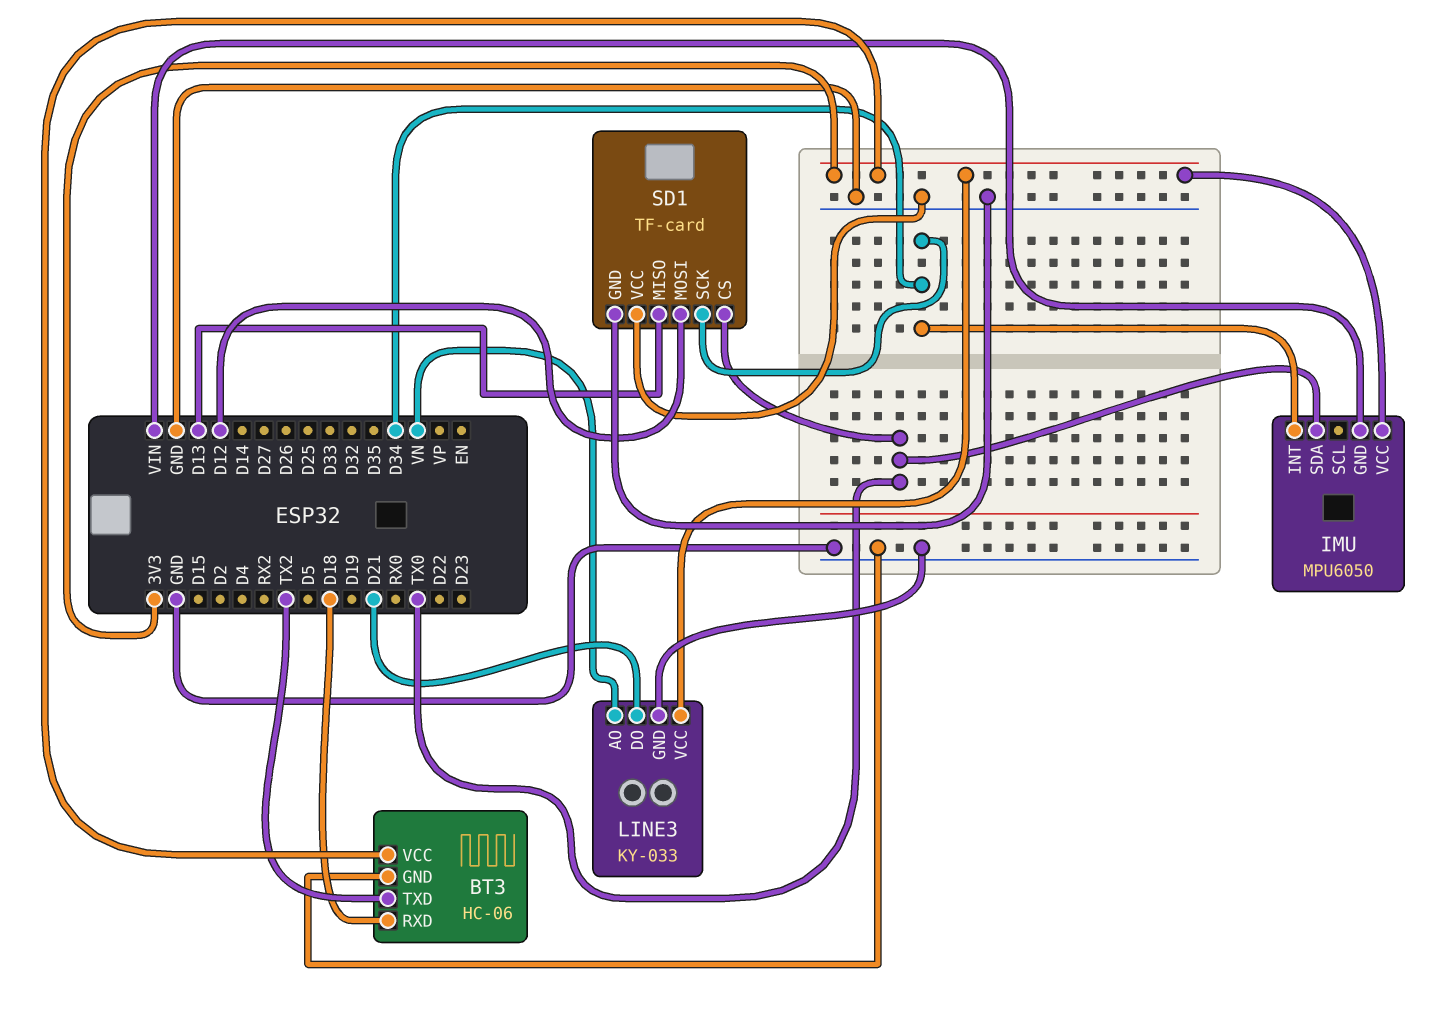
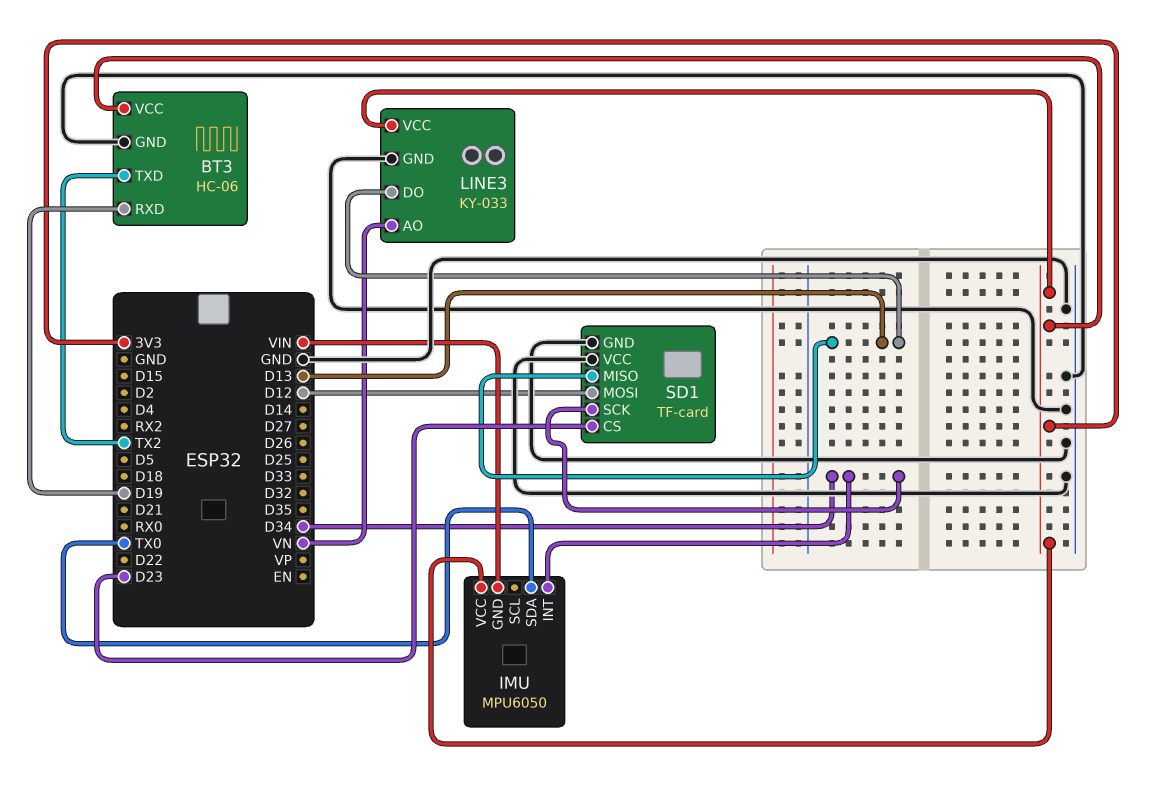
BT3 pin RXD: D18 -> D19
LINE3 pin DO: D21 -> D13
SD1 pin CS: TX0 -> D23

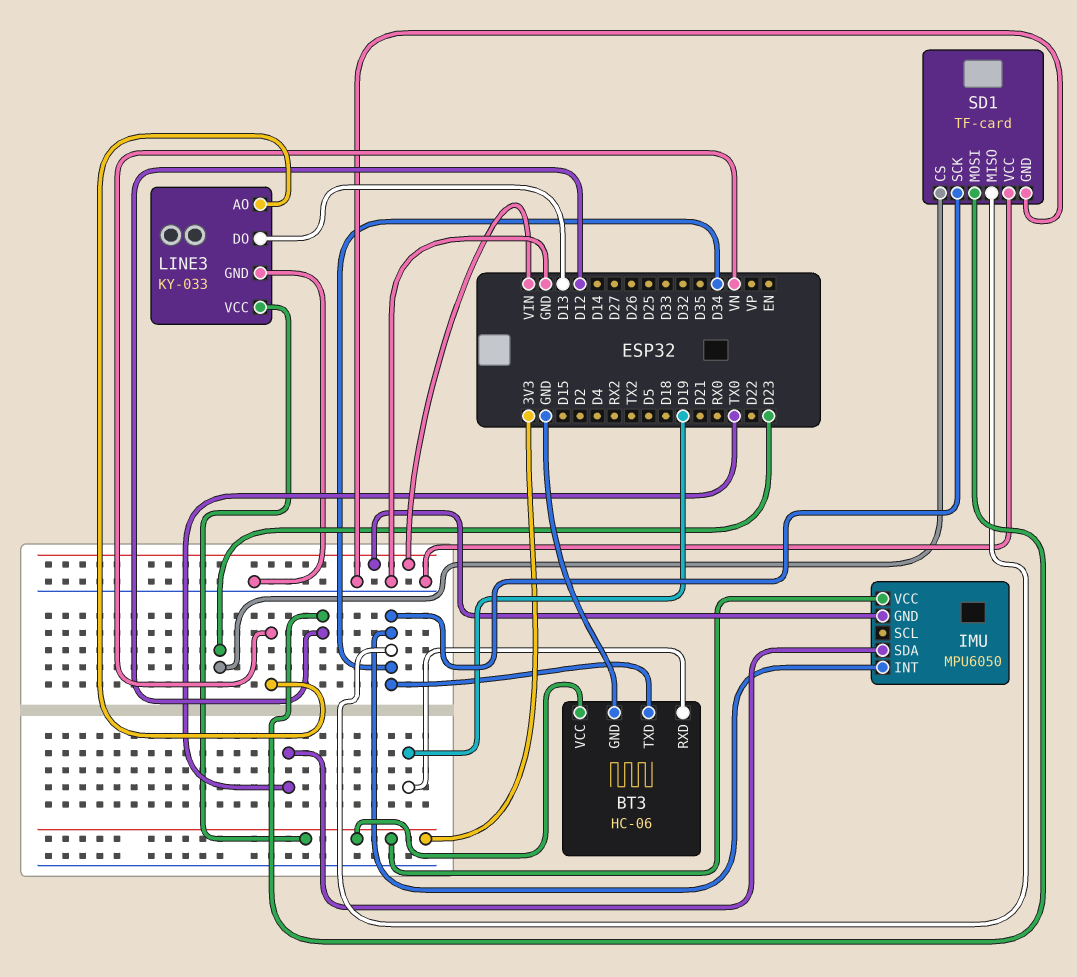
BT3 pin TXD: TX2 -> D34
SD1 pin MISO: D13 -> D34

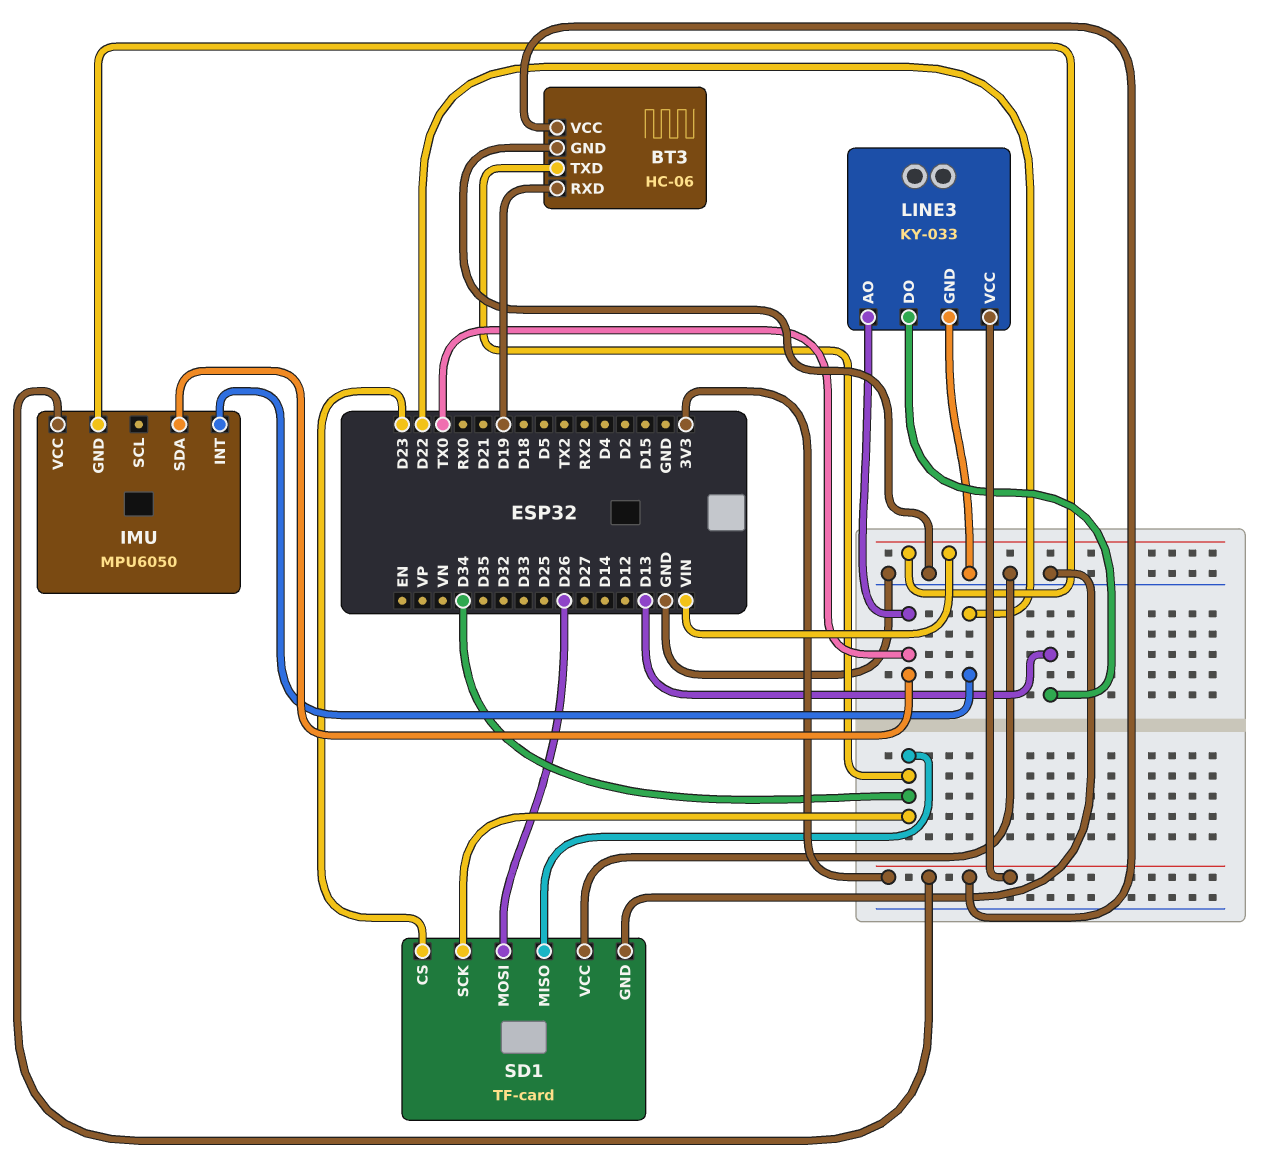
IMU pin INT: D34 -> D22
LINE3 pin AO: VN -> TX0
SD1 pin MOSI: D12 -> D26

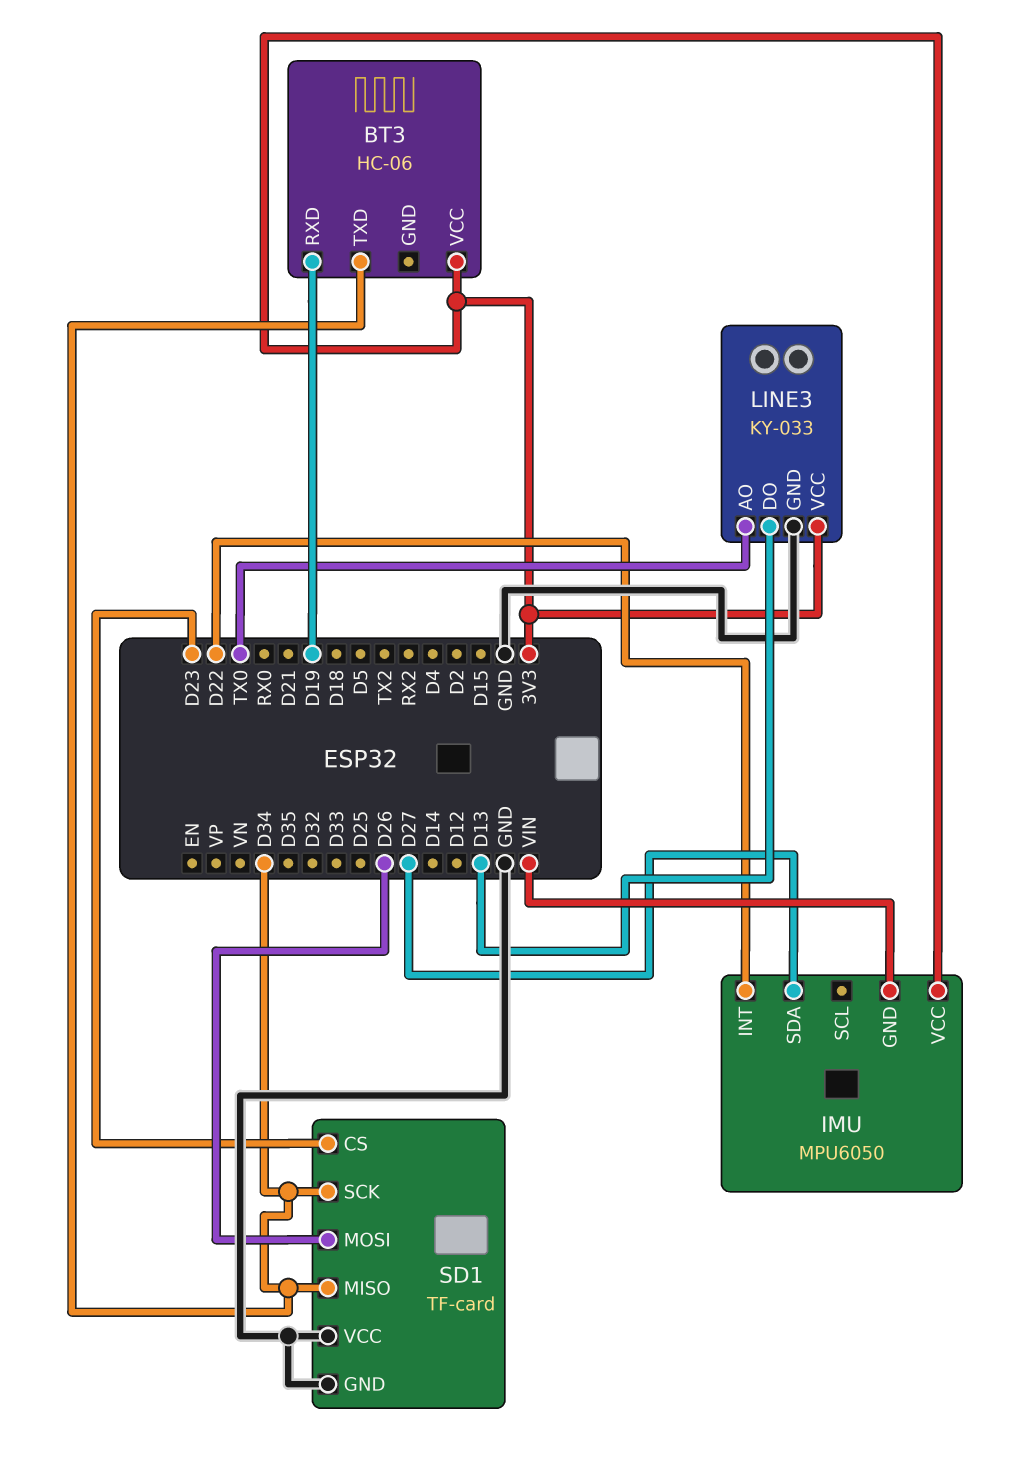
BT3 pin GND: GND -> none
IMU pin SDA: TX0 -> D27

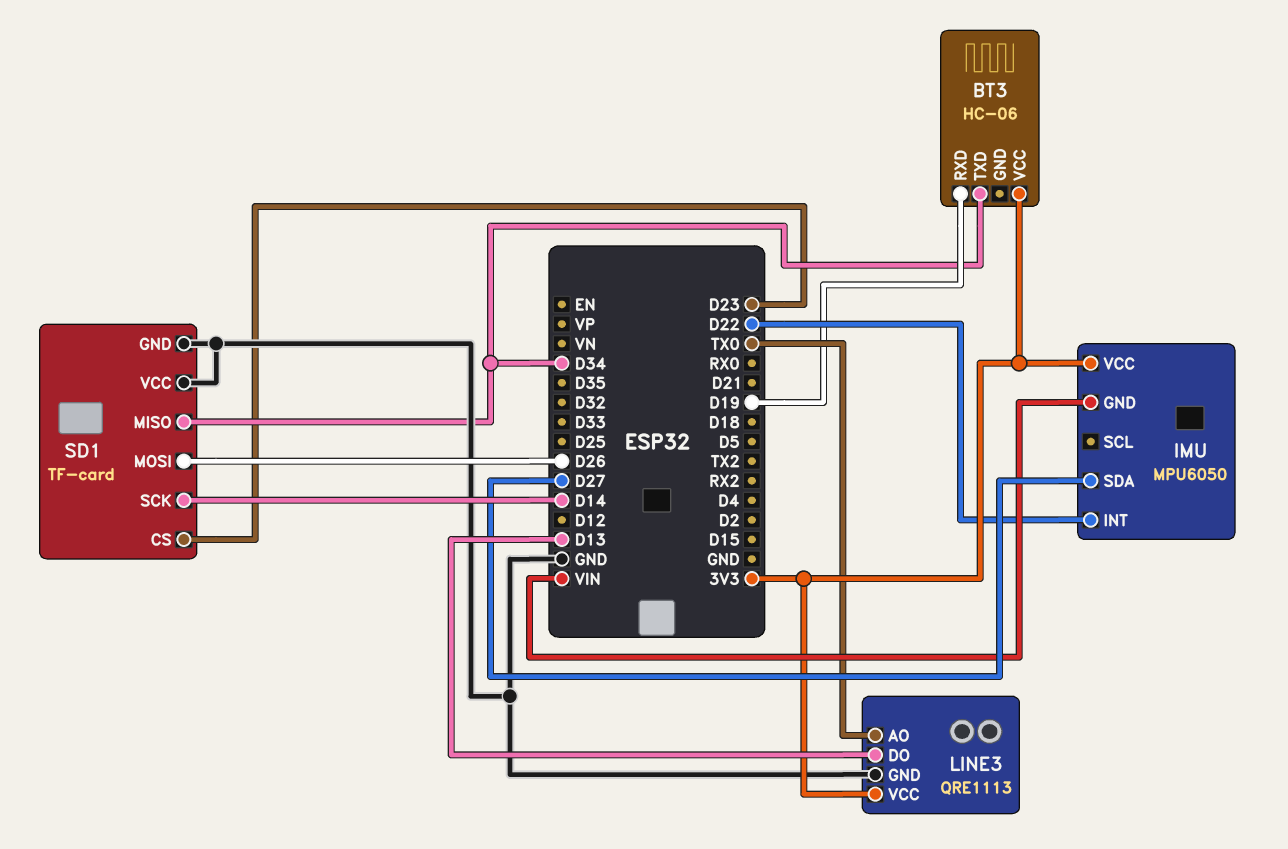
LINE3: KY-033 -> QRE1113
SD1 pin SCK: D34 -> D14

